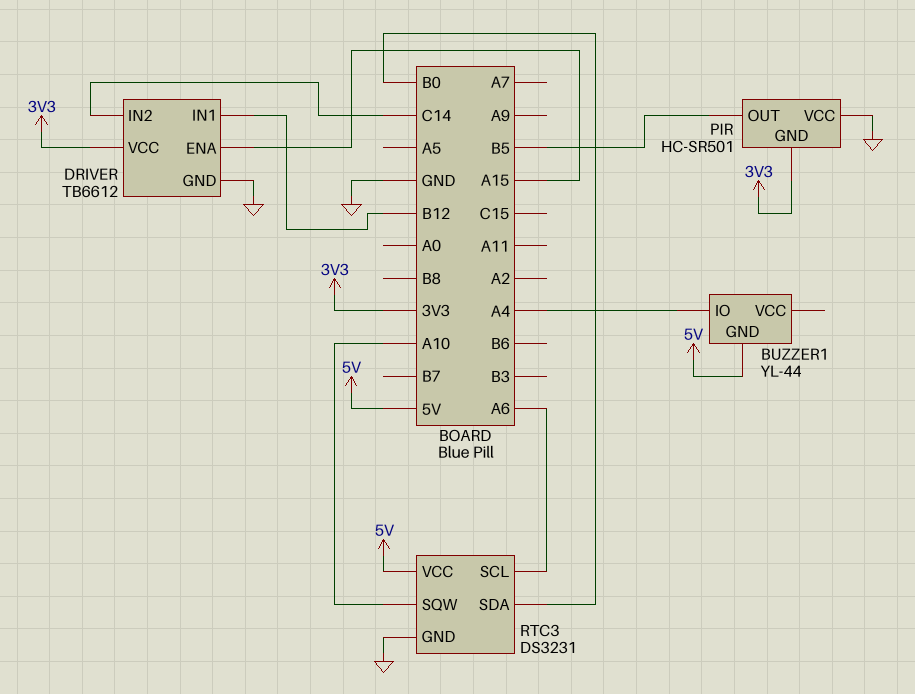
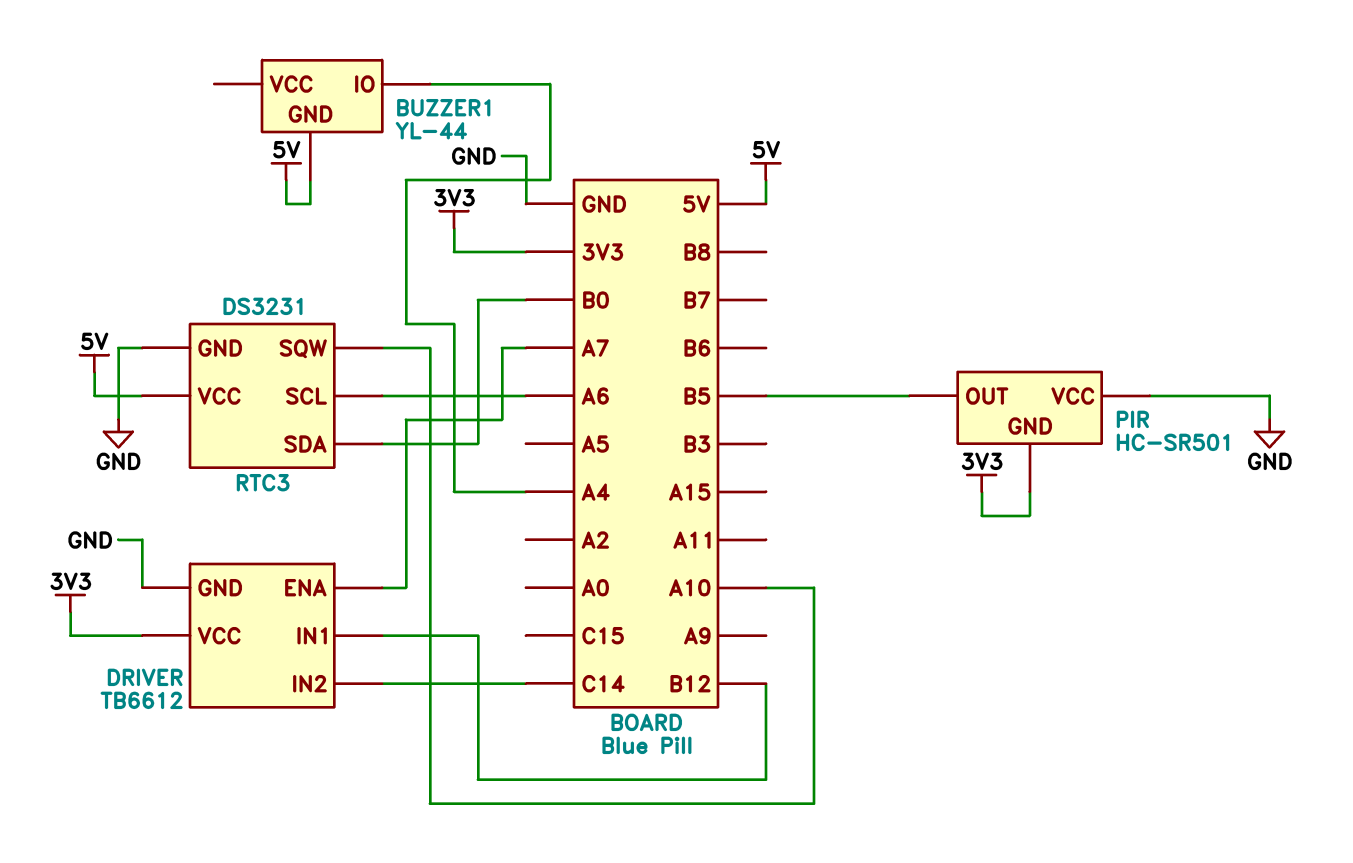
DRIVER pin ENA: A15 -> A7

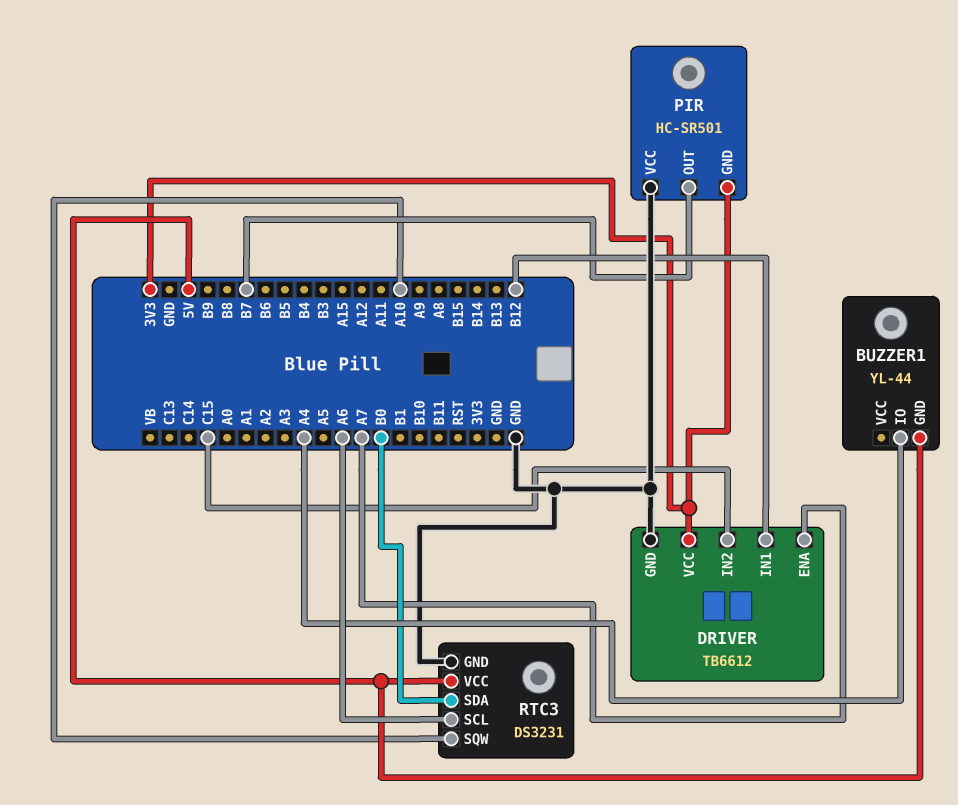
DRIVER pin IN2: C14 -> C15
PIR pin OUT: B5 -> B7

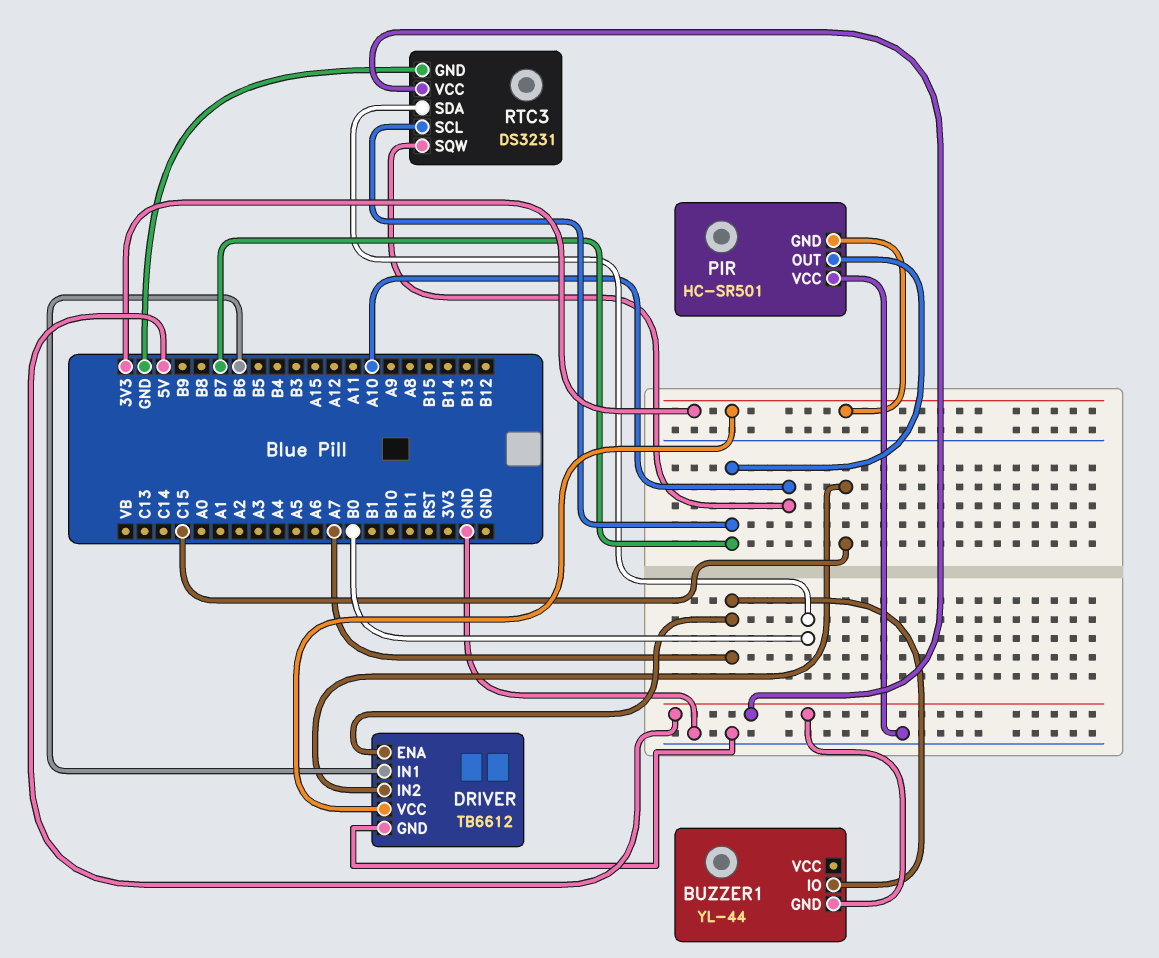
BUZZER1 pin IO: A4 -> A7
DRIVER pin IN1: B12 -> B6
RTC3 pin SCL: A6 -> B7

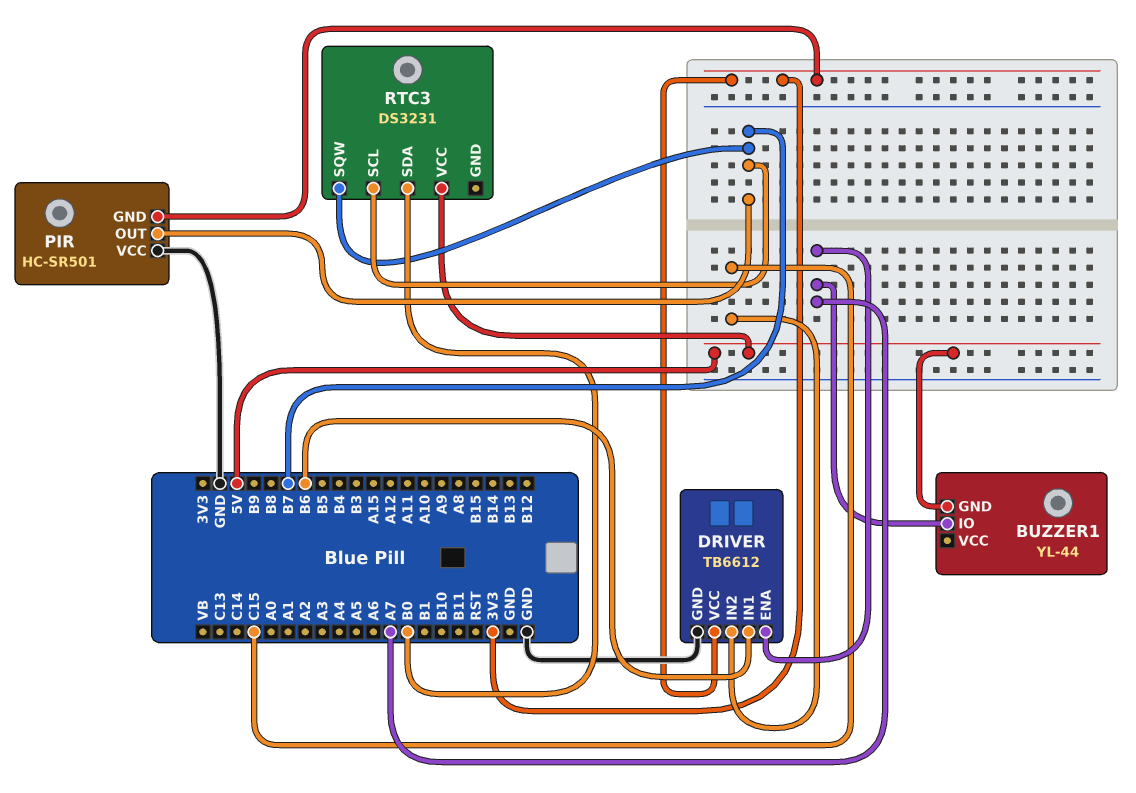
RTC3 pin GND: GND -> none
RTC3 pin SQW: A10 -> B7

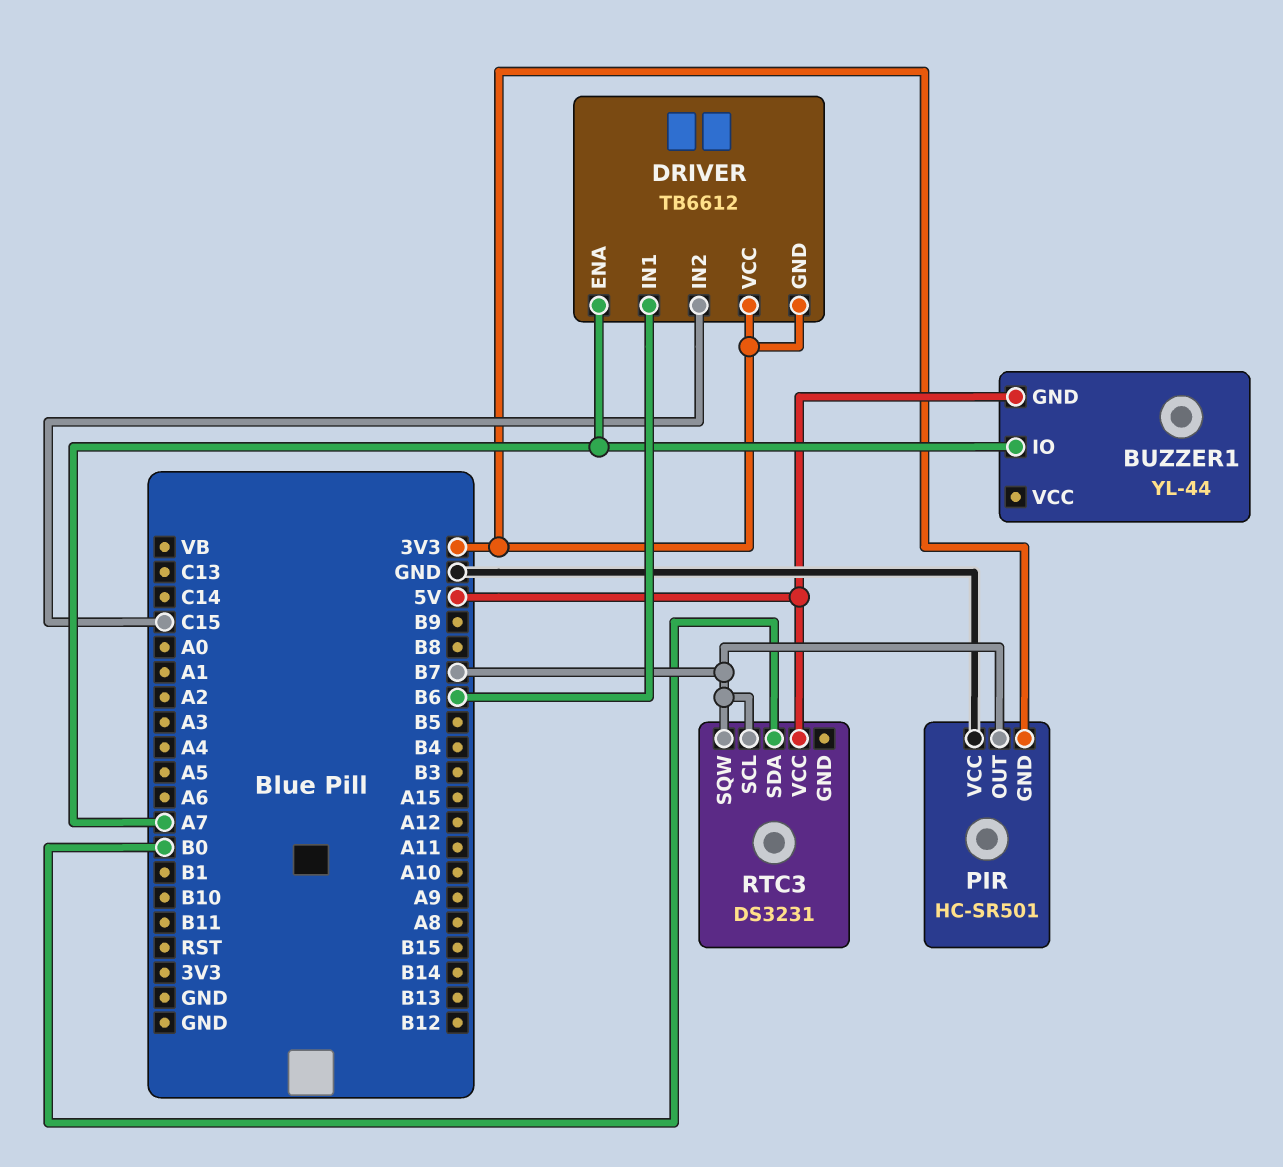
DRIVER pin GND: GND -> 3V3

